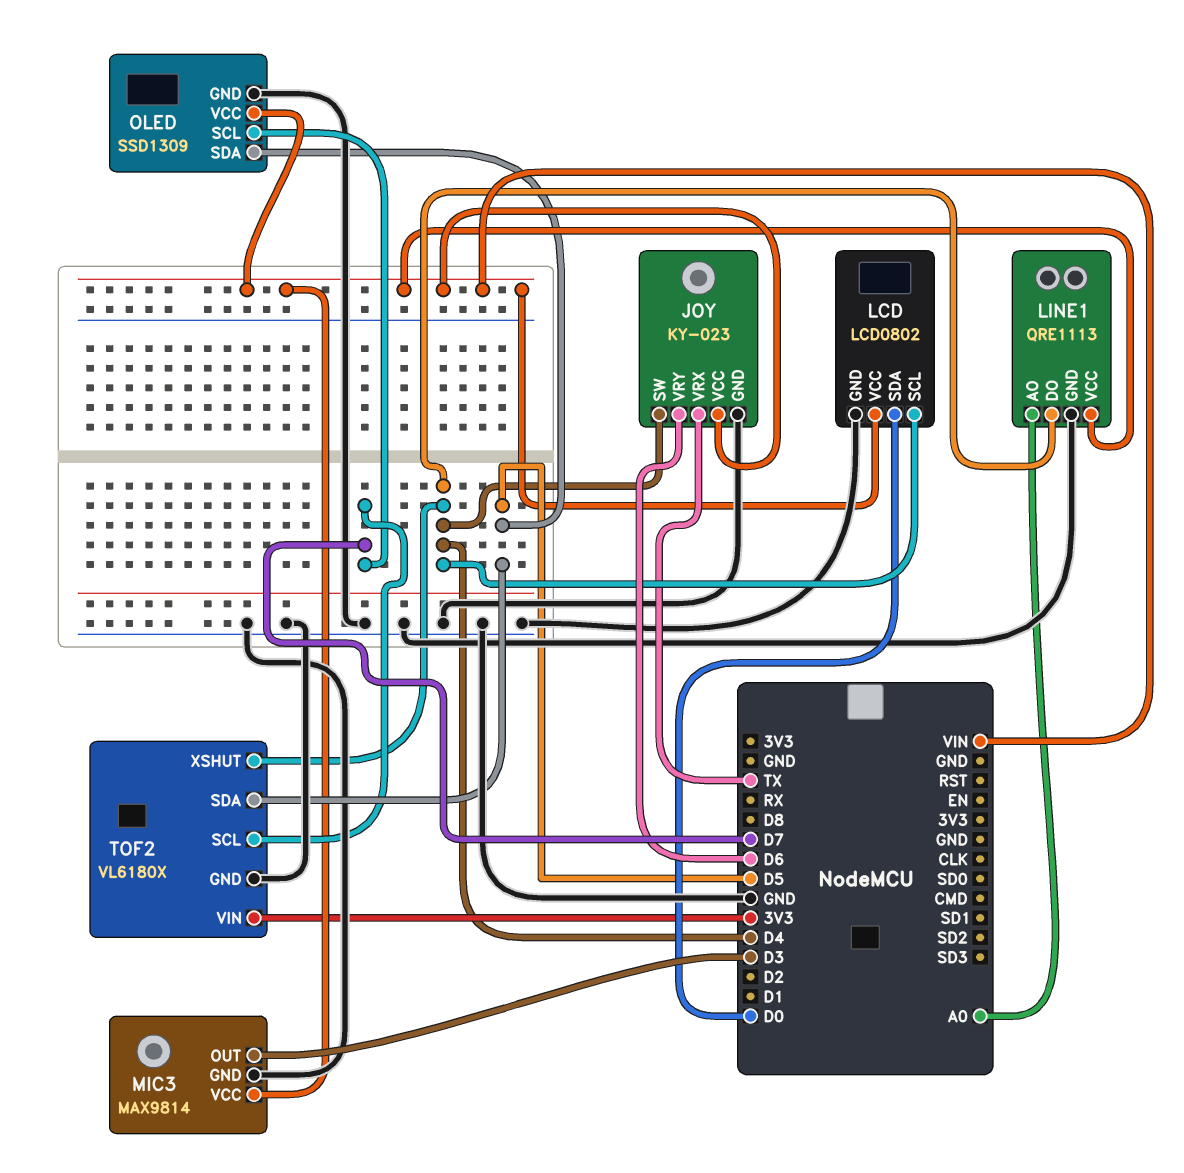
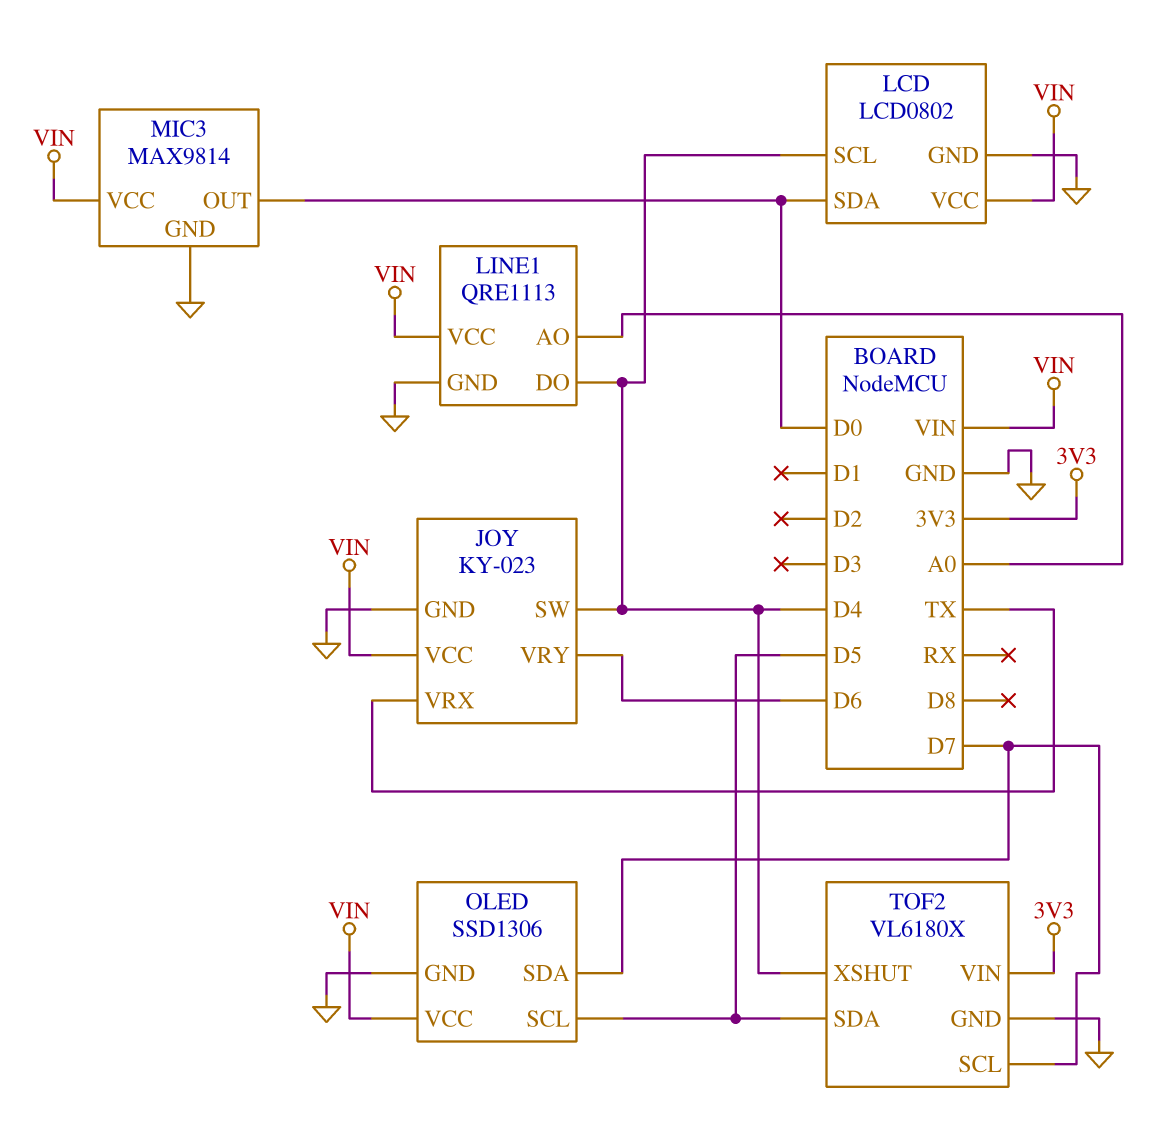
MIC3 pin OUT: D3 -> D0
OLED: SSD1309 -> SSD1306
OLED pin SCL: D7 -> D5
OLED pin SDA: D5 -> D7

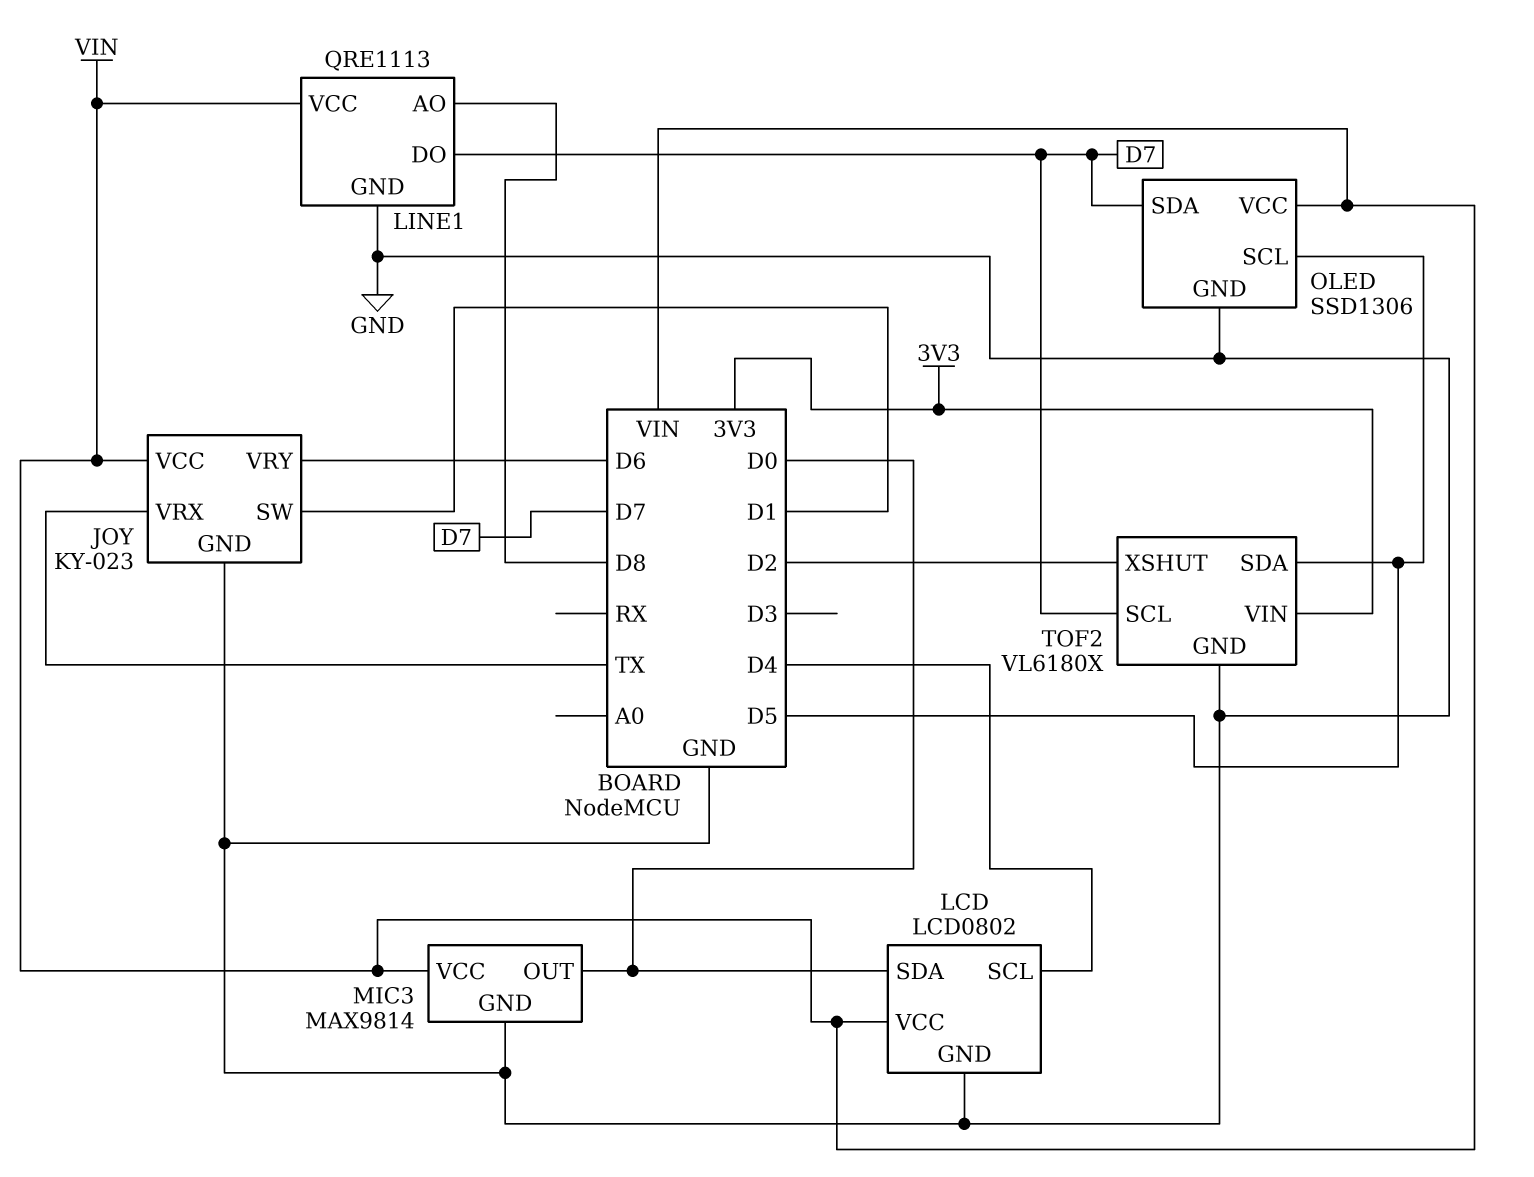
JOY pin SW: D4 -> D1
LINE1 pin AO: A0 -> D8
LINE1 pin DO: D4 -> D7
TOF2 pin XSHUT: D4 -> D2

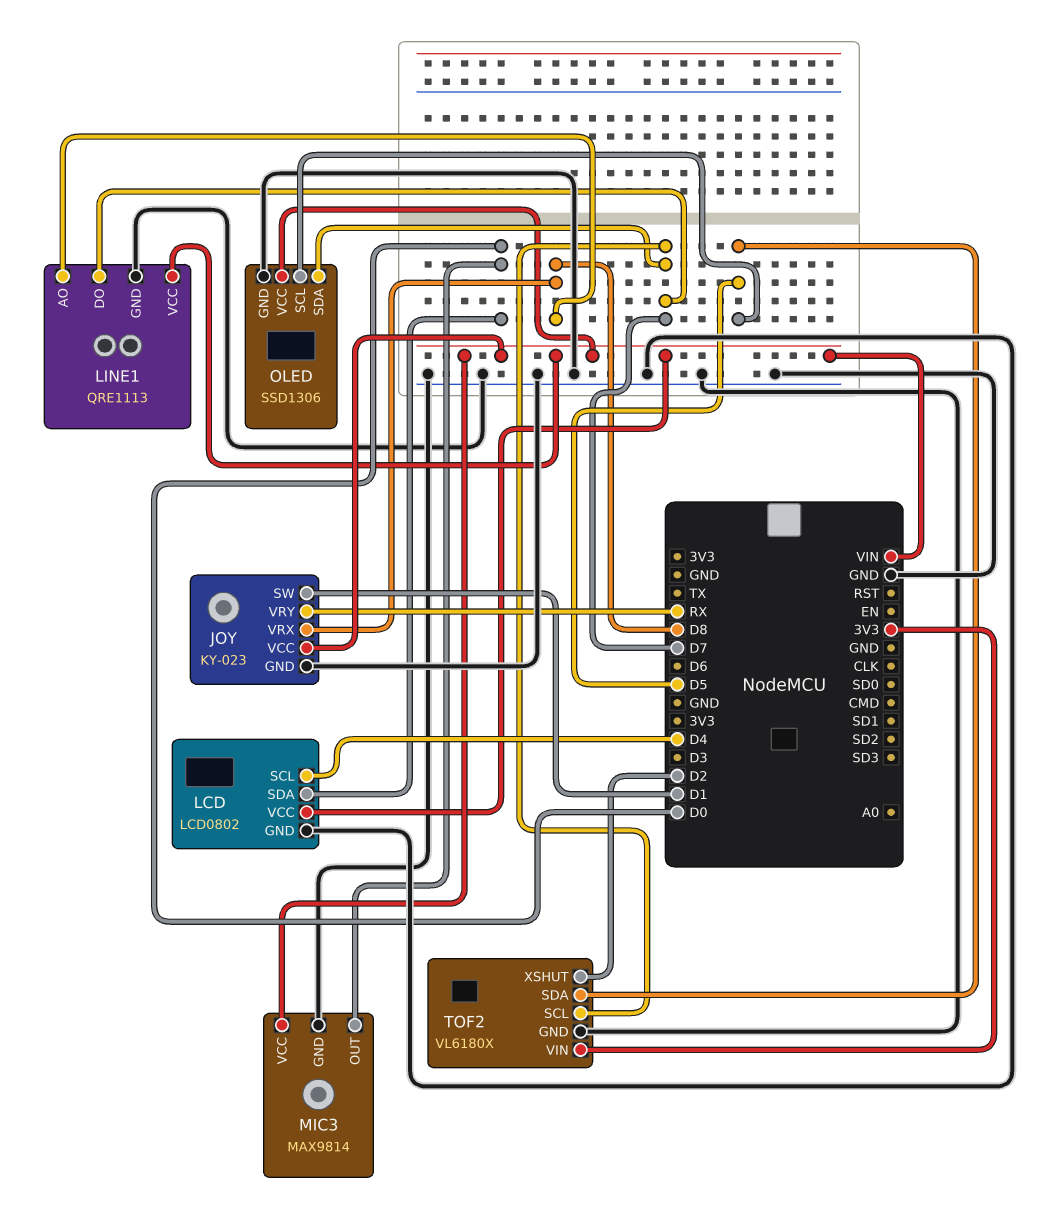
JOY pin VRX: TX -> D8
JOY pin VRY: D6 -> RX

